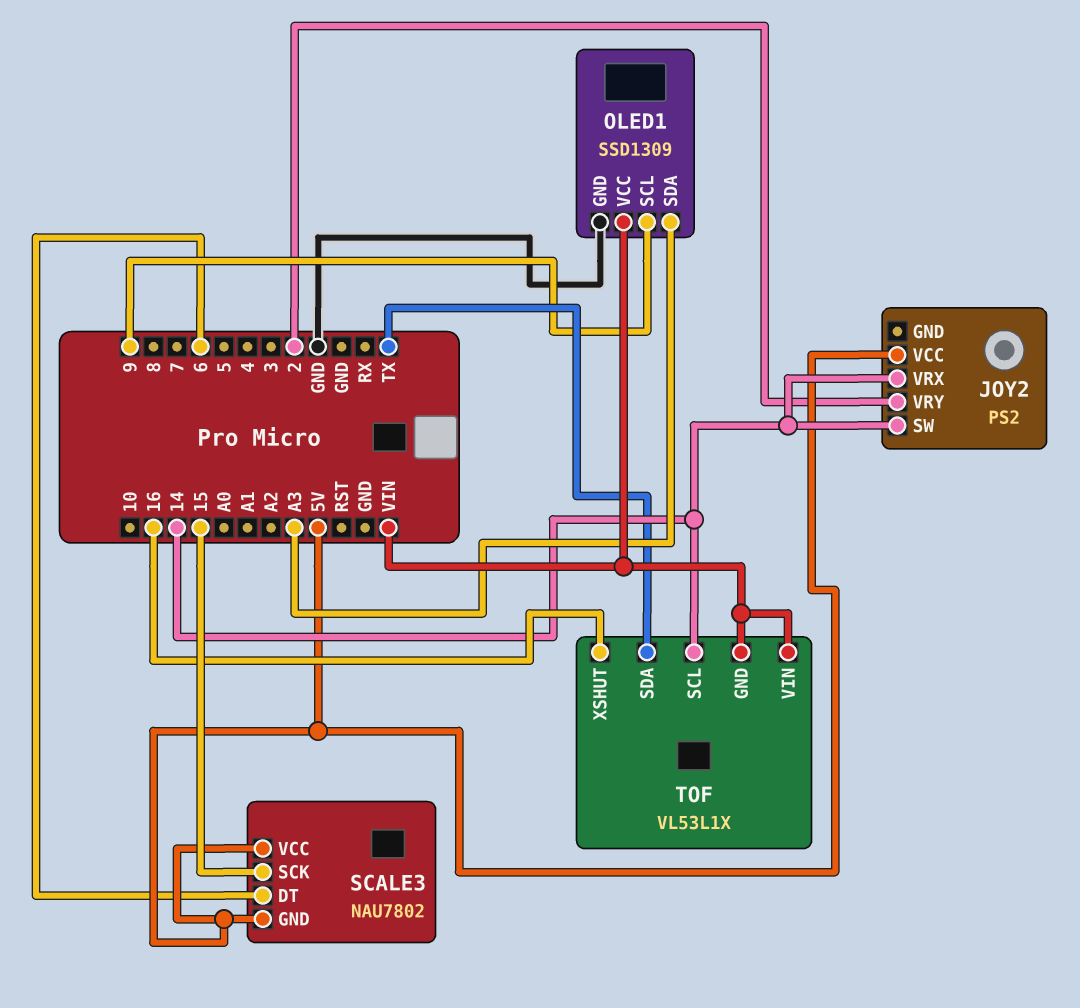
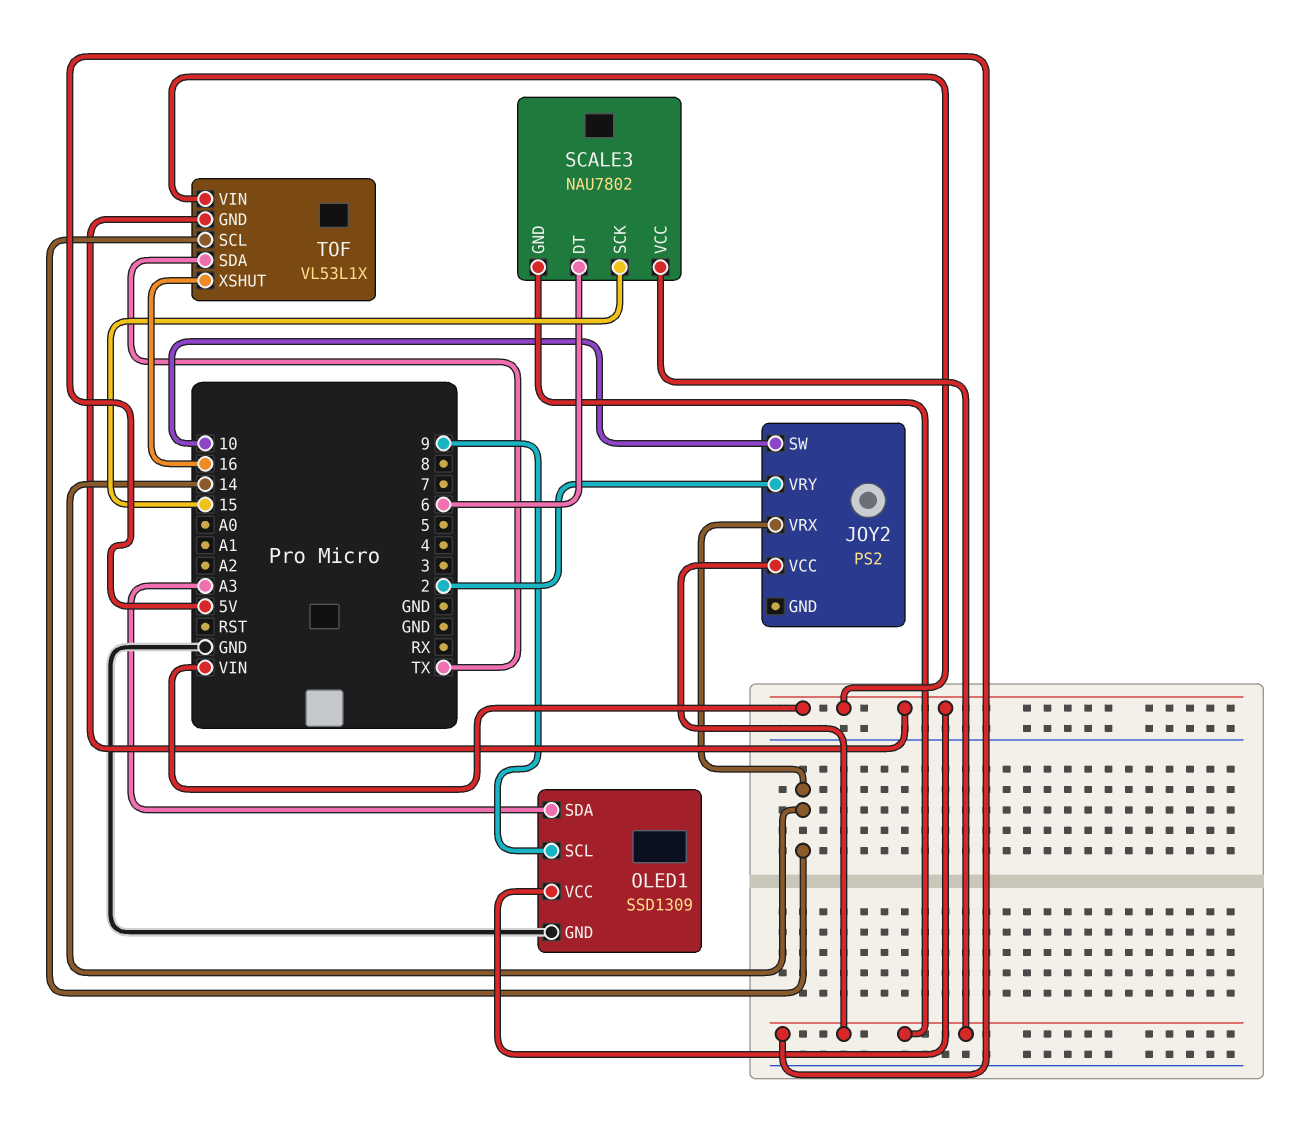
JOY2 pin SW: 14 -> 10

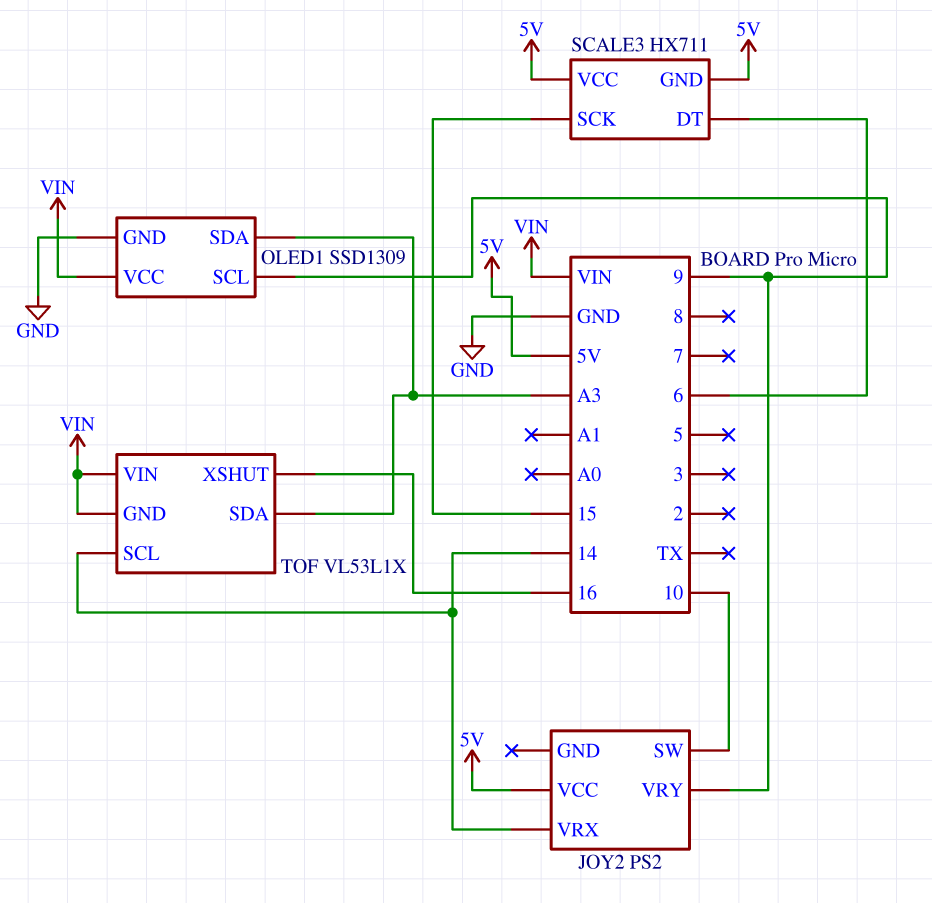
JOY2 pin VRY: 2 -> 9
SCALE3: NAU7802 -> HX711
TOF pin SDA: TX -> A3

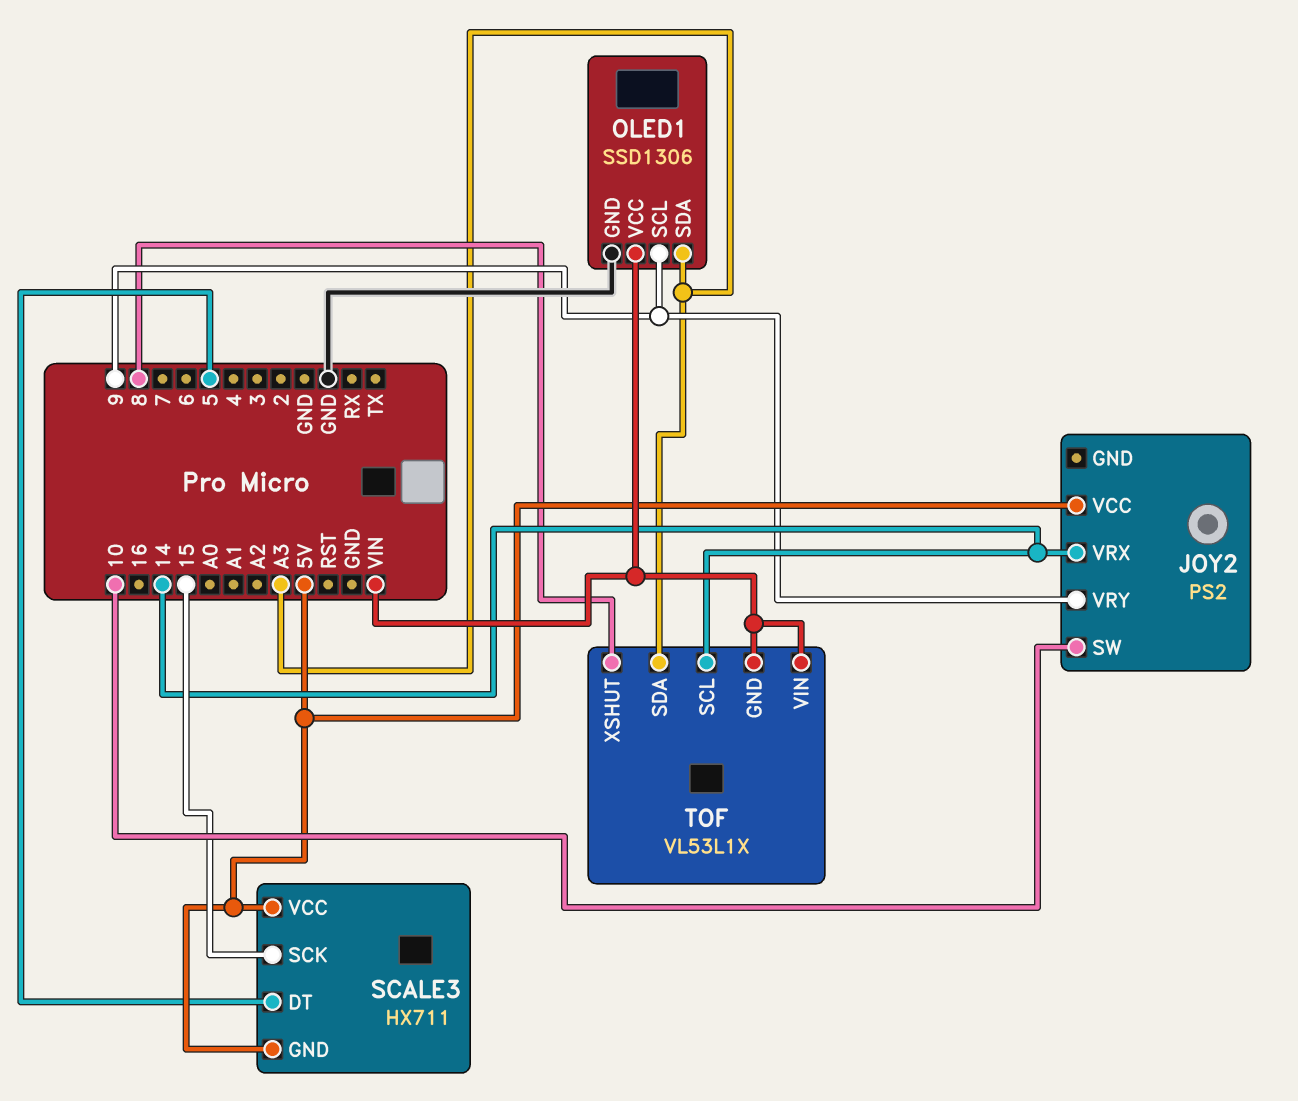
OLED1: SSD1309 -> SSD1306
SCALE3 pin DT: 6 -> 5
TOF pin XSHUT: 16 -> 8

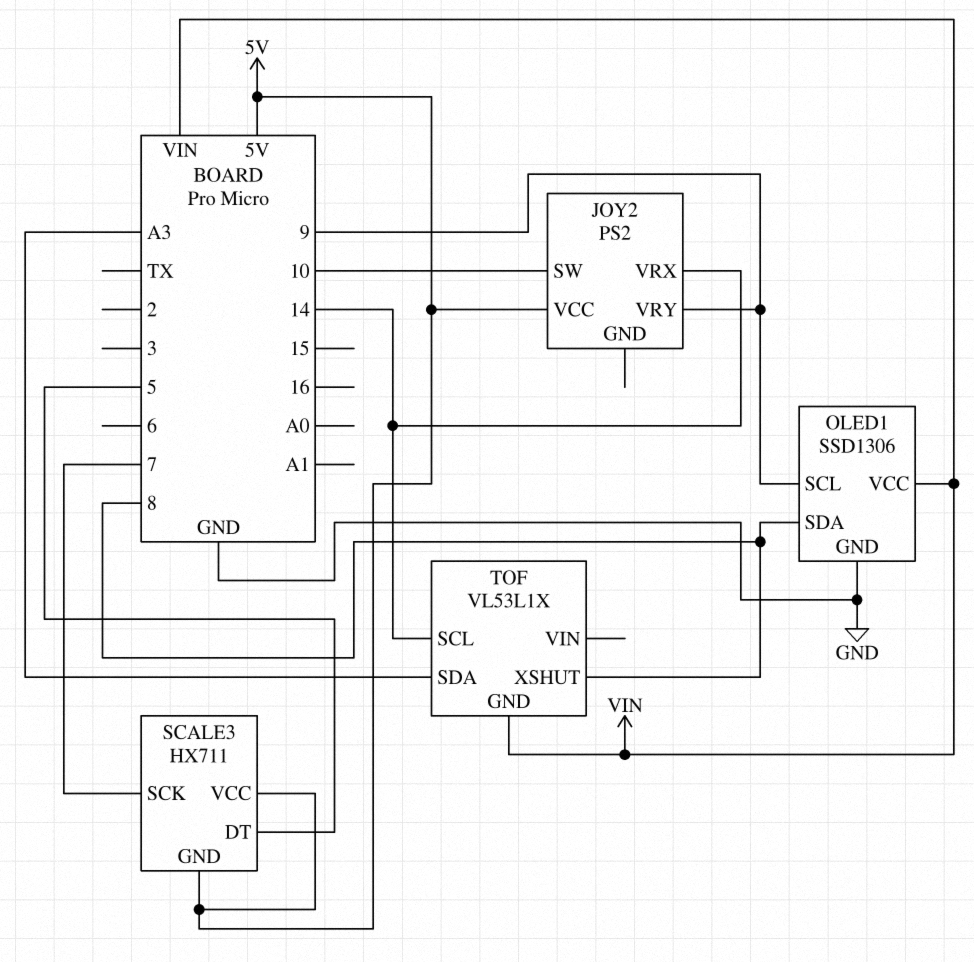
OLED1 pin SDA: A3 -> 8
SCALE3 pin SCK: 15 -> 7
TOF pin VIN: VIN -> none

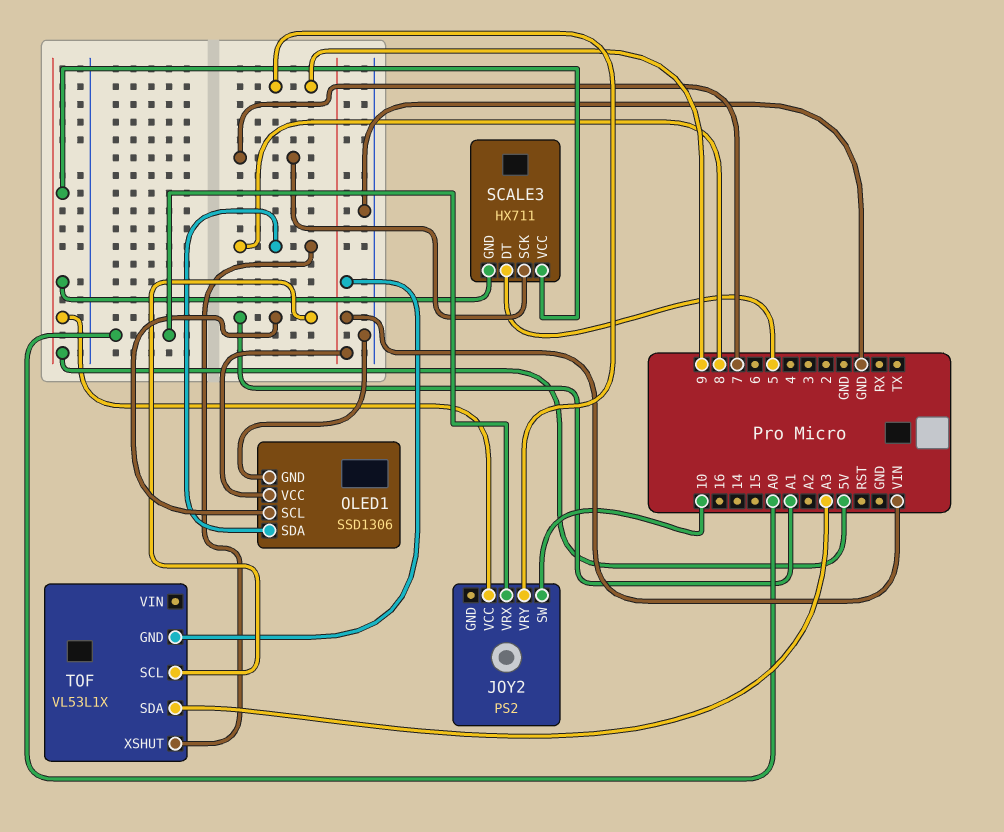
JOY2 pin VRX: 14 -> A0
OLED1 pin SCL: 9 -> A1
TOF pin SCL: 14 -> A1

